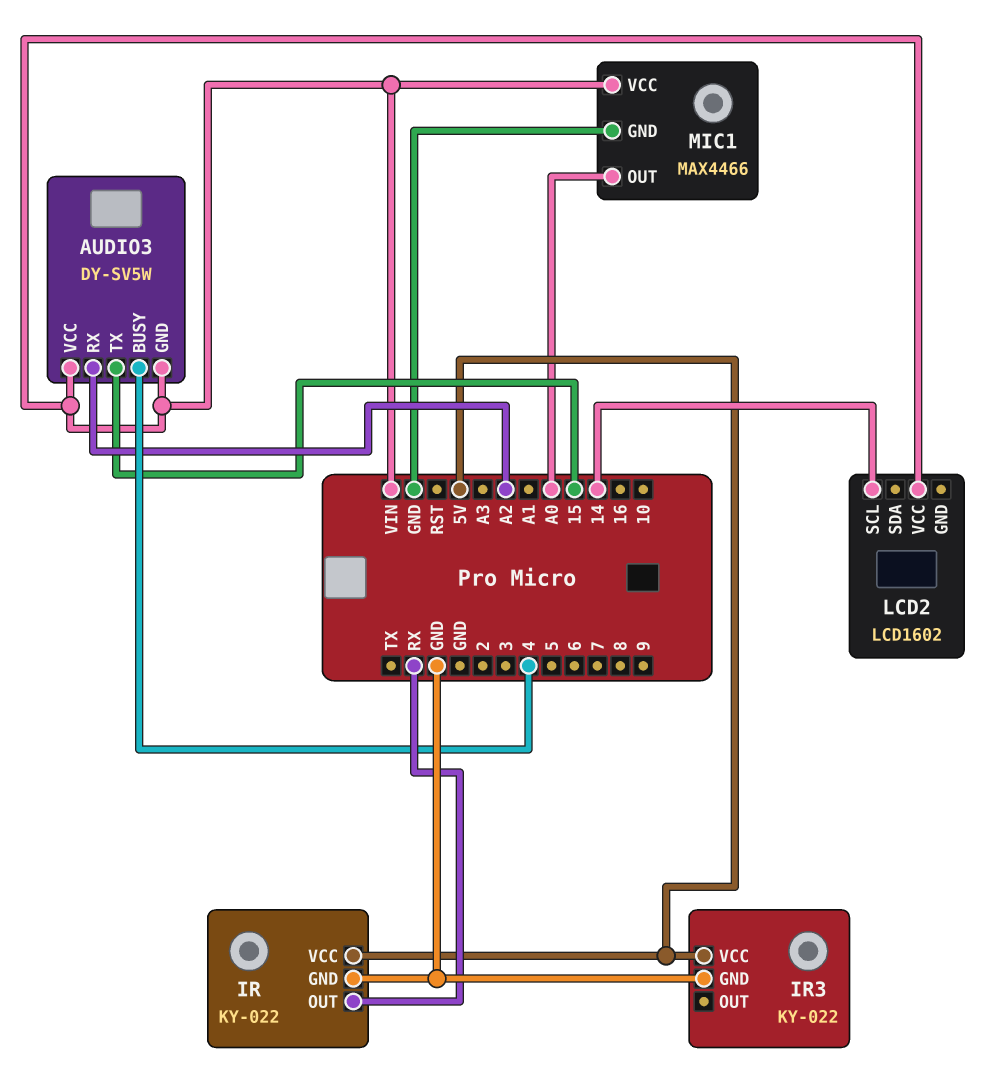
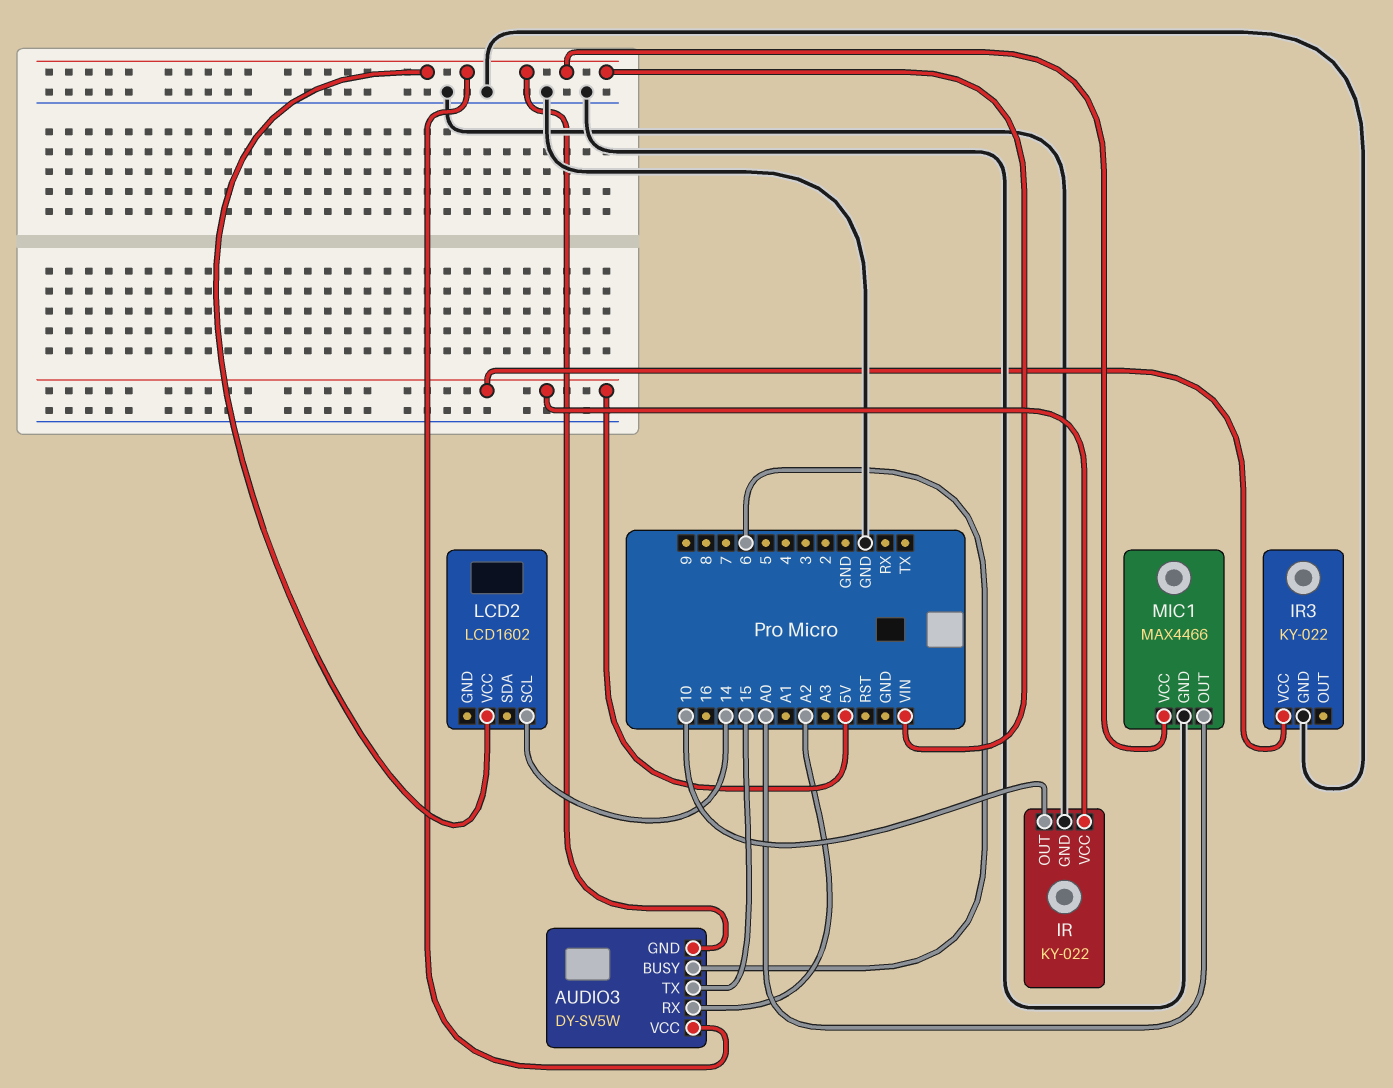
AUDIO3 pin BUSY: 4 -> 6
IR pin OUT: RX -> 10

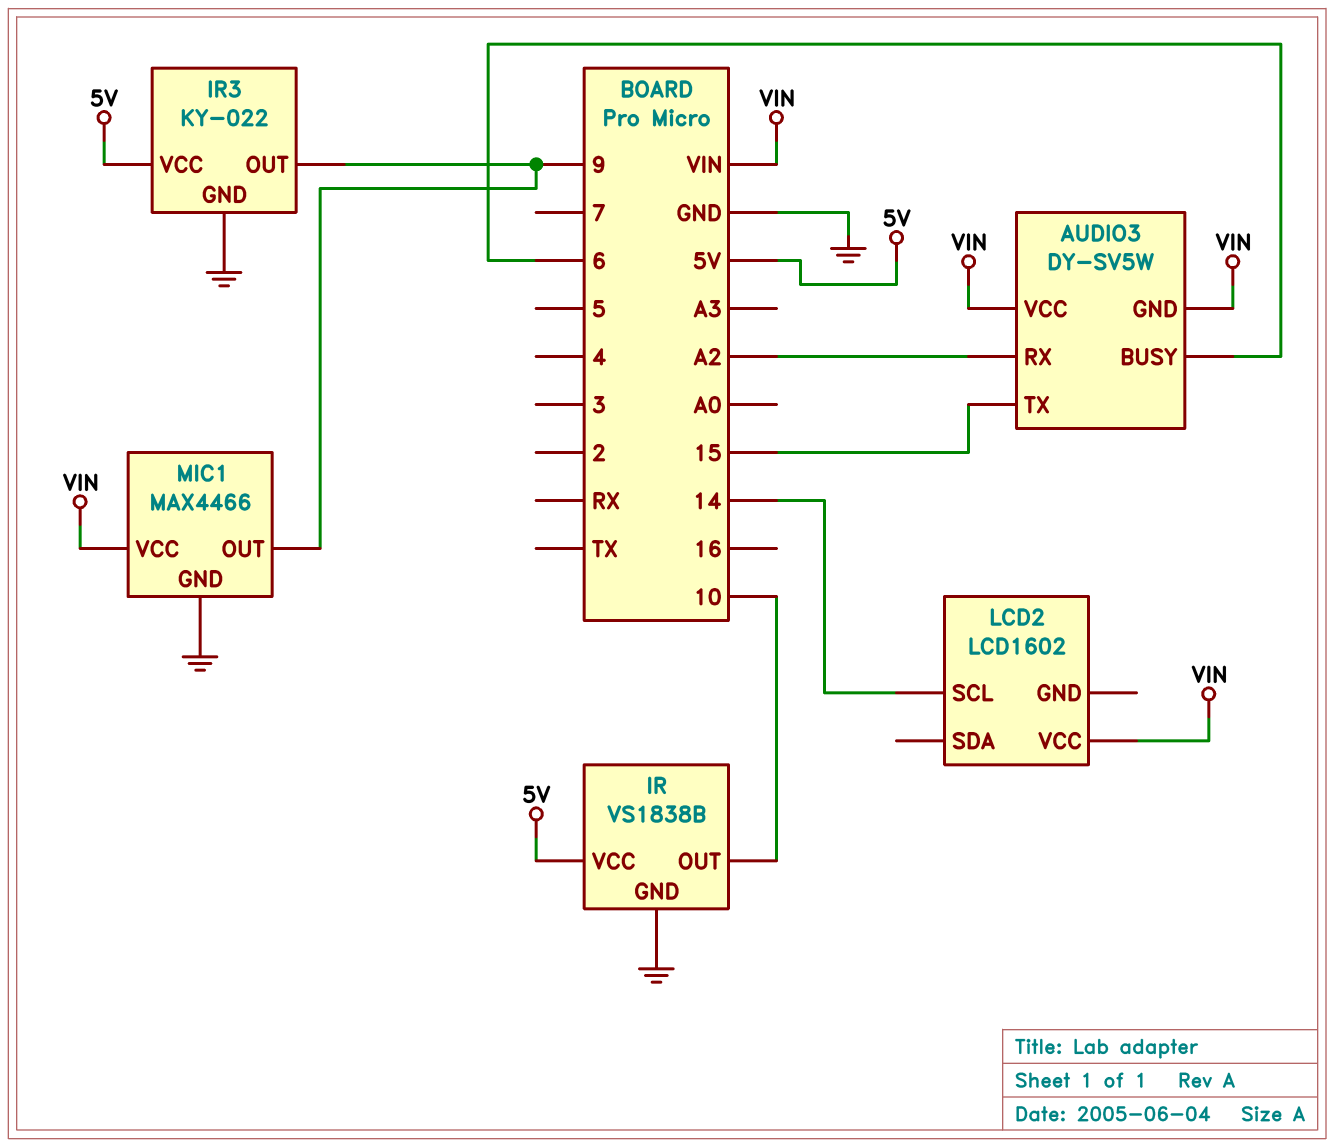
IR: KY-022 -> VS1838B
IR3 pin OUT: none -> 9
MIC1 pin OUT: A0 -> 9

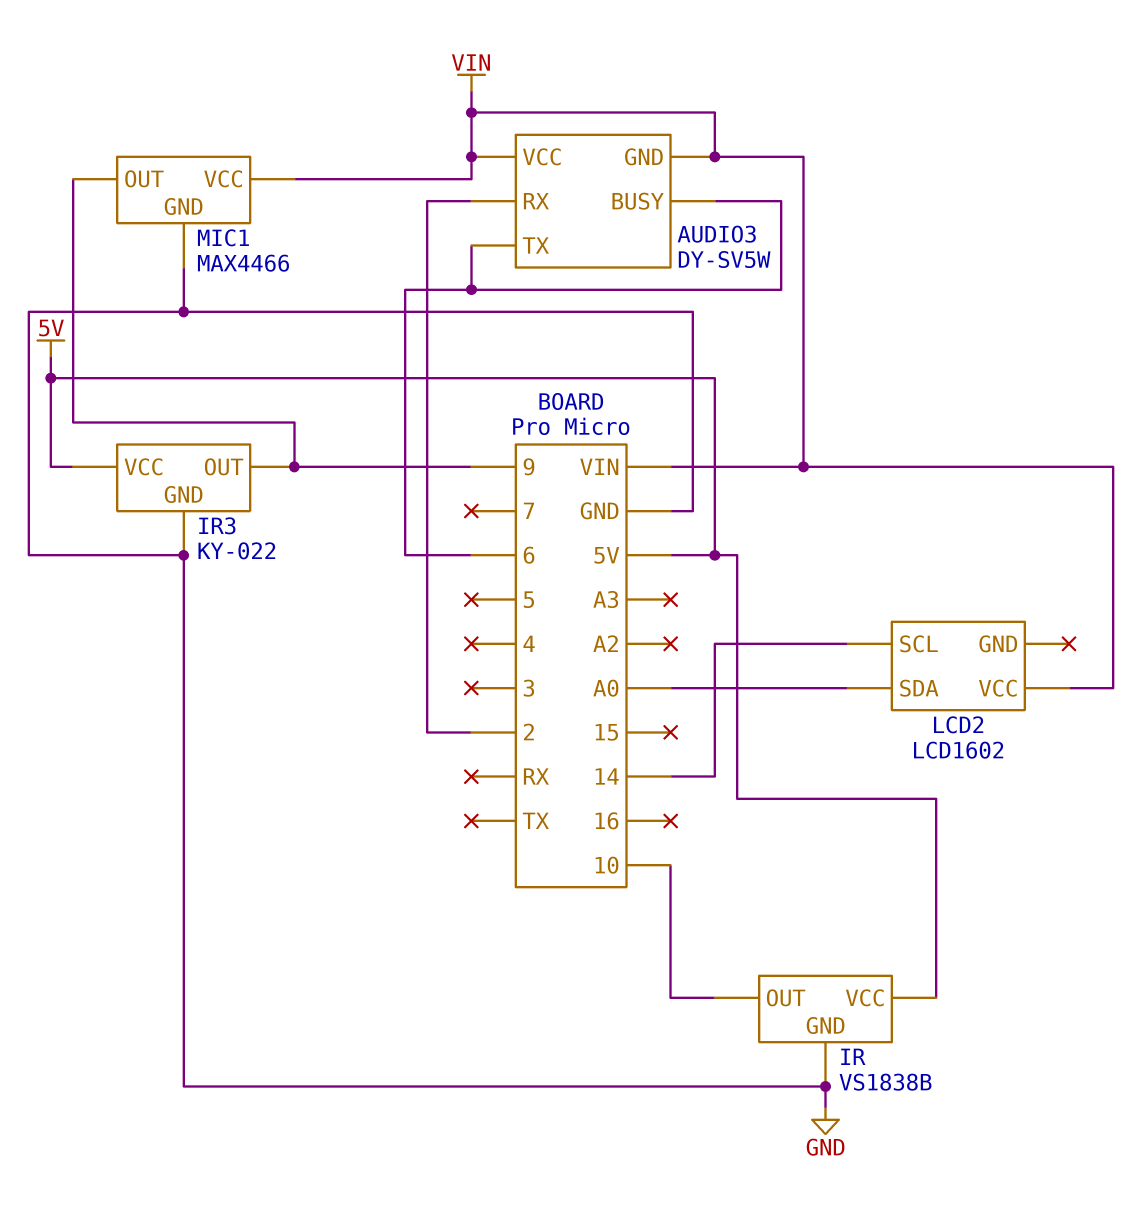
AUDIO3 pin RX: A2 -> 2
AUDIO3 pin TX: 15 -> 6
LCD2 pin SDA: none -> A0

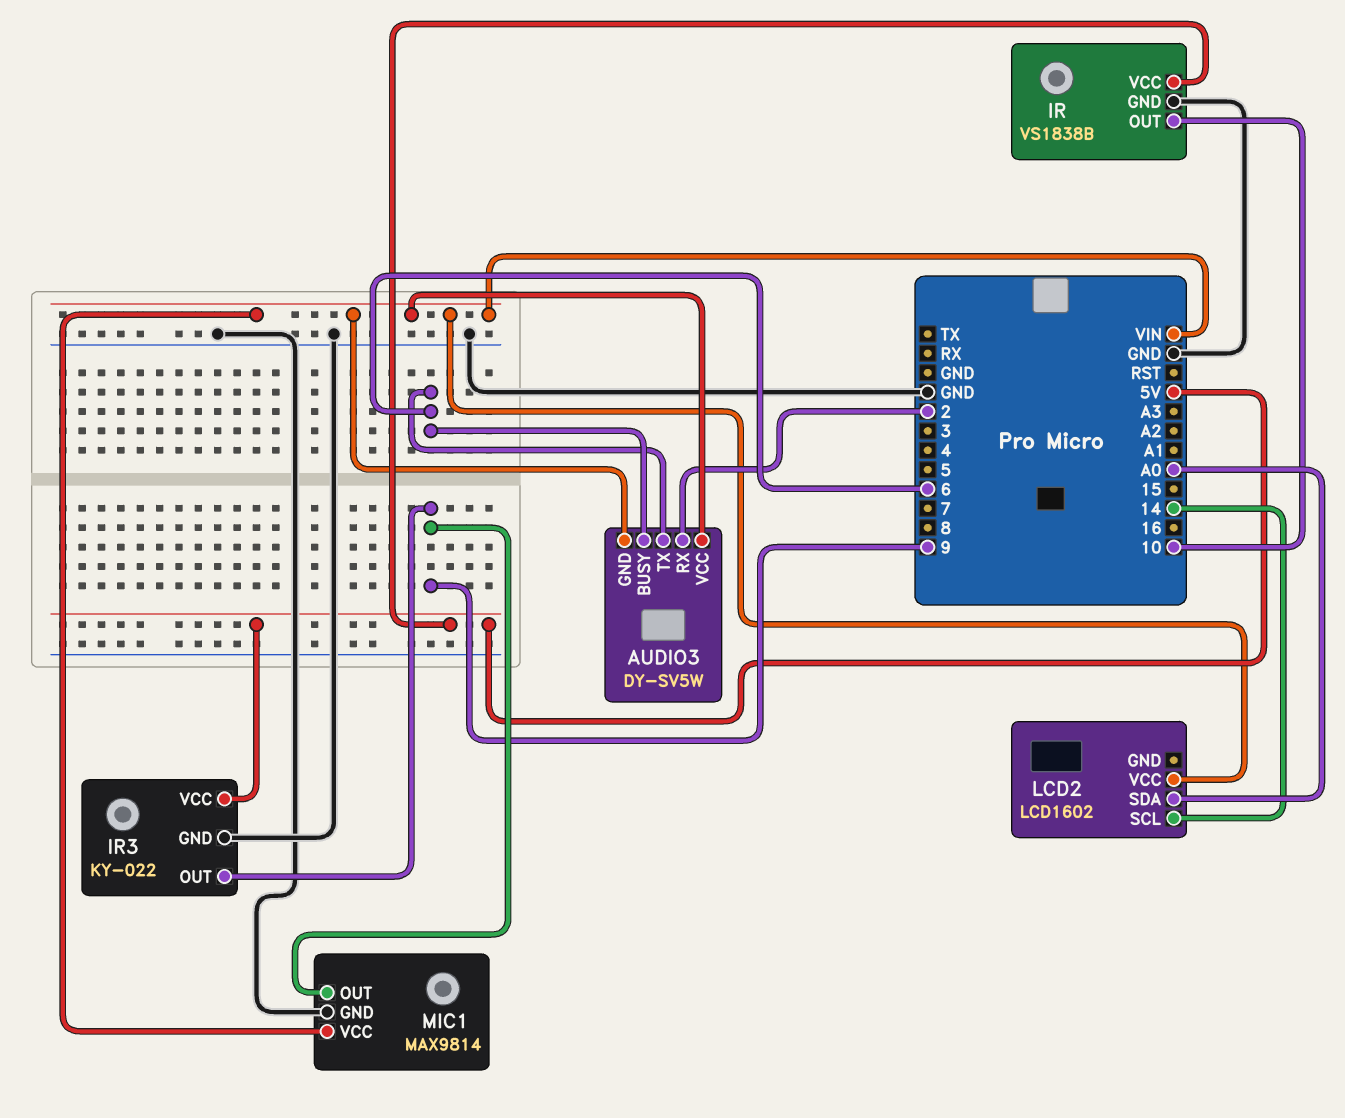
MIC1: MAX4466 -> MAX9814

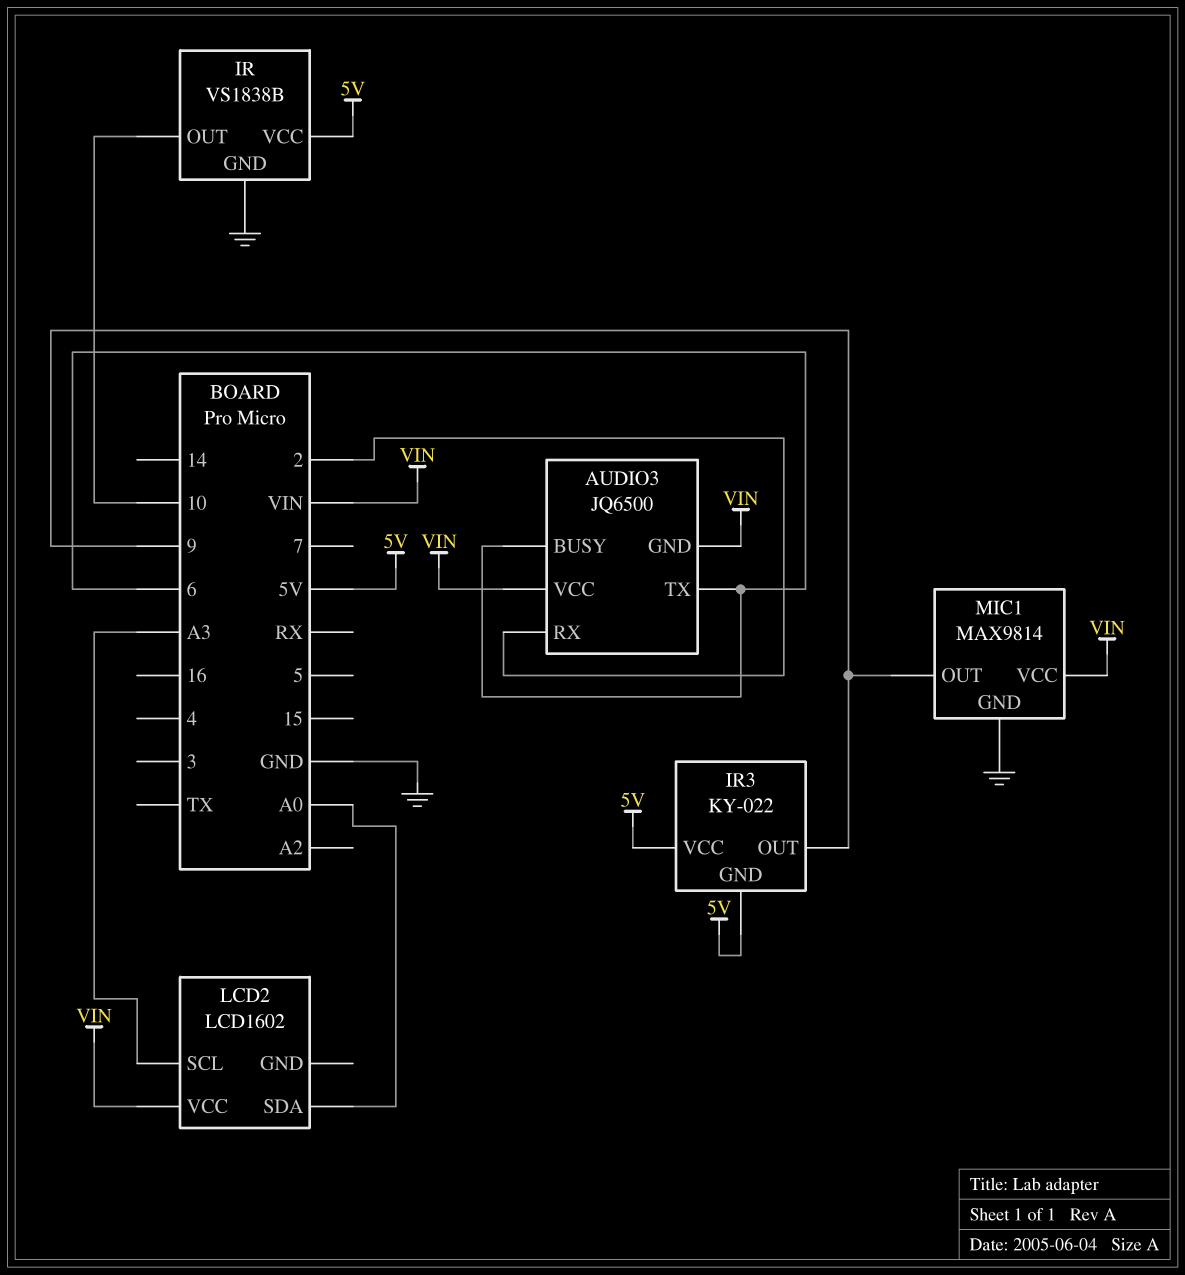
AUDIO3: DY-SV5W -> JQ6500
IR3 pin GND: GND -> 5V
LCD2 pin SCL: 14 -> A3

